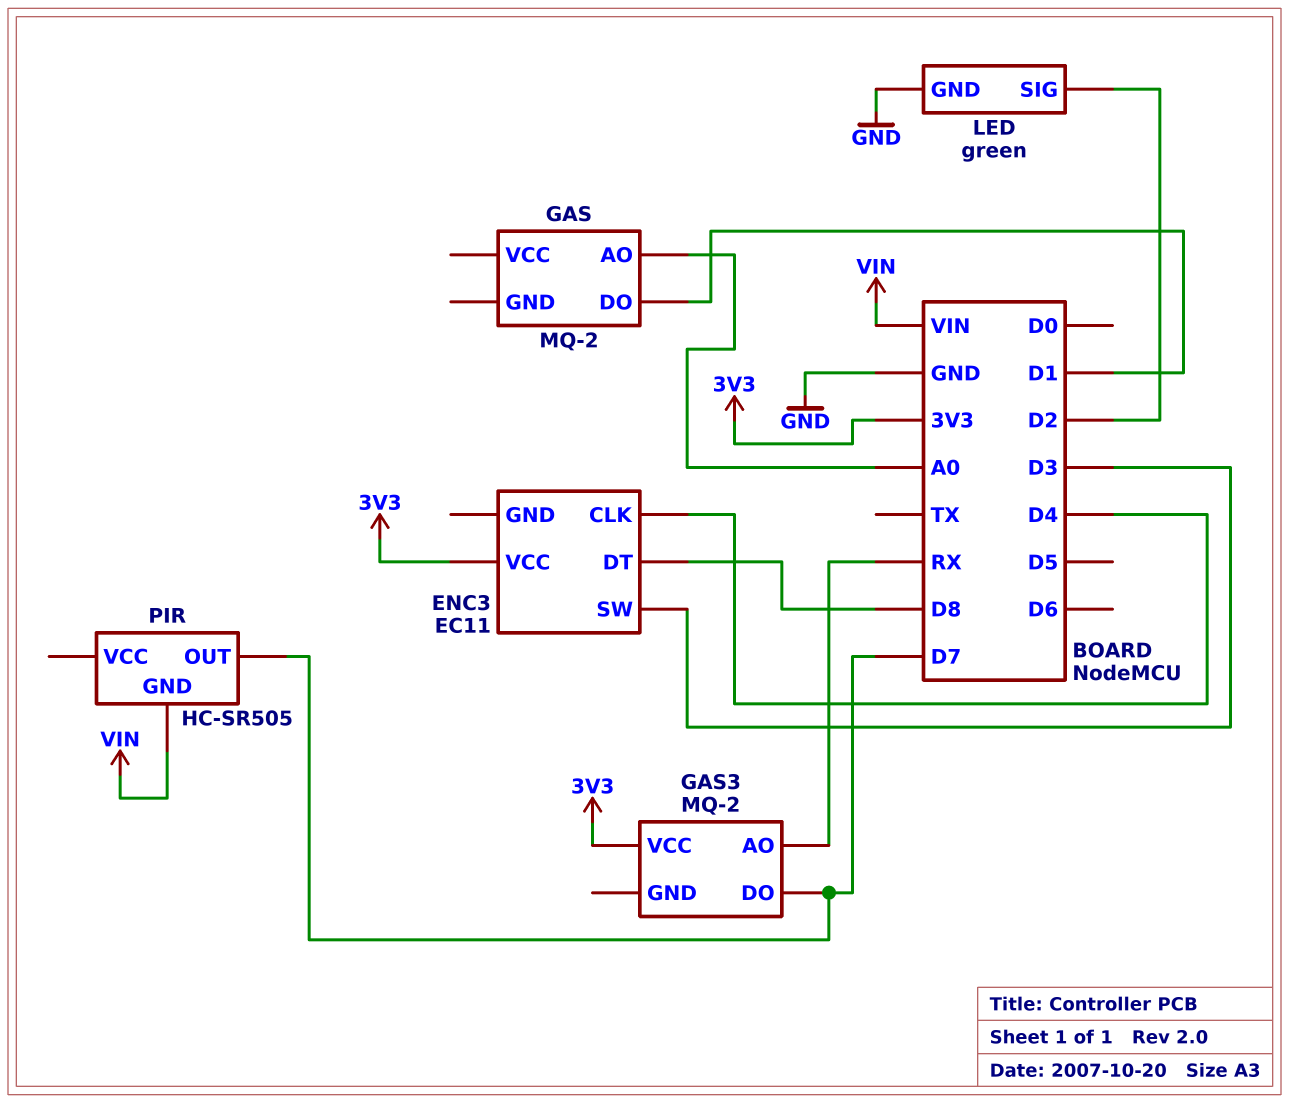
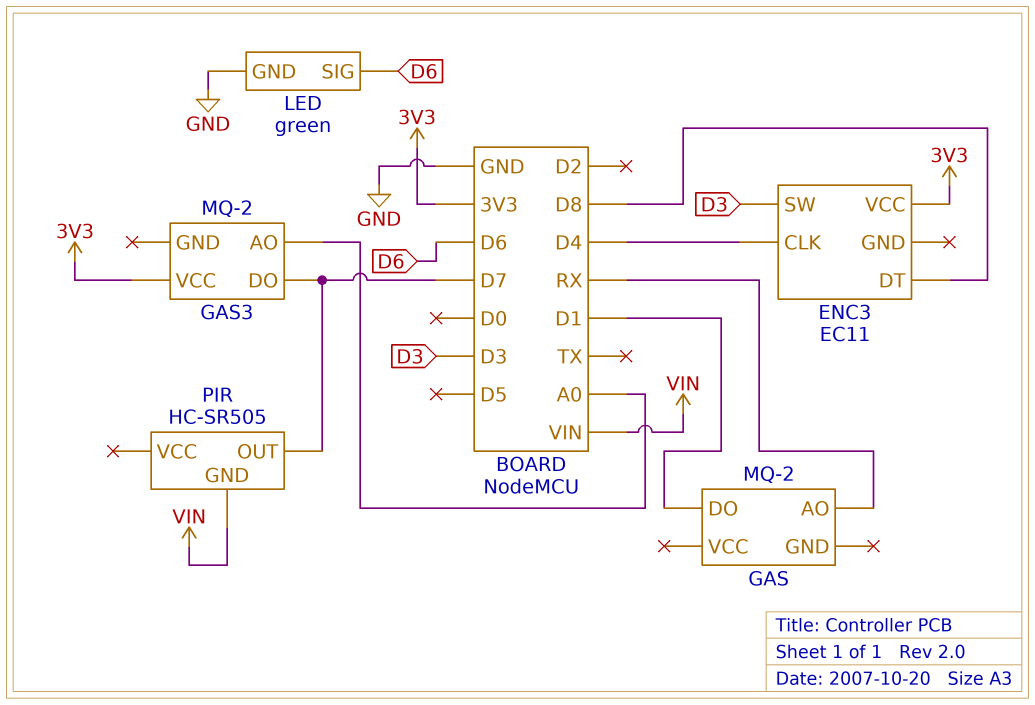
GAS pin AO: A0 -> RX
GAS3 pin AO: RX -> A0
LED pin SIG: D2 -> D6

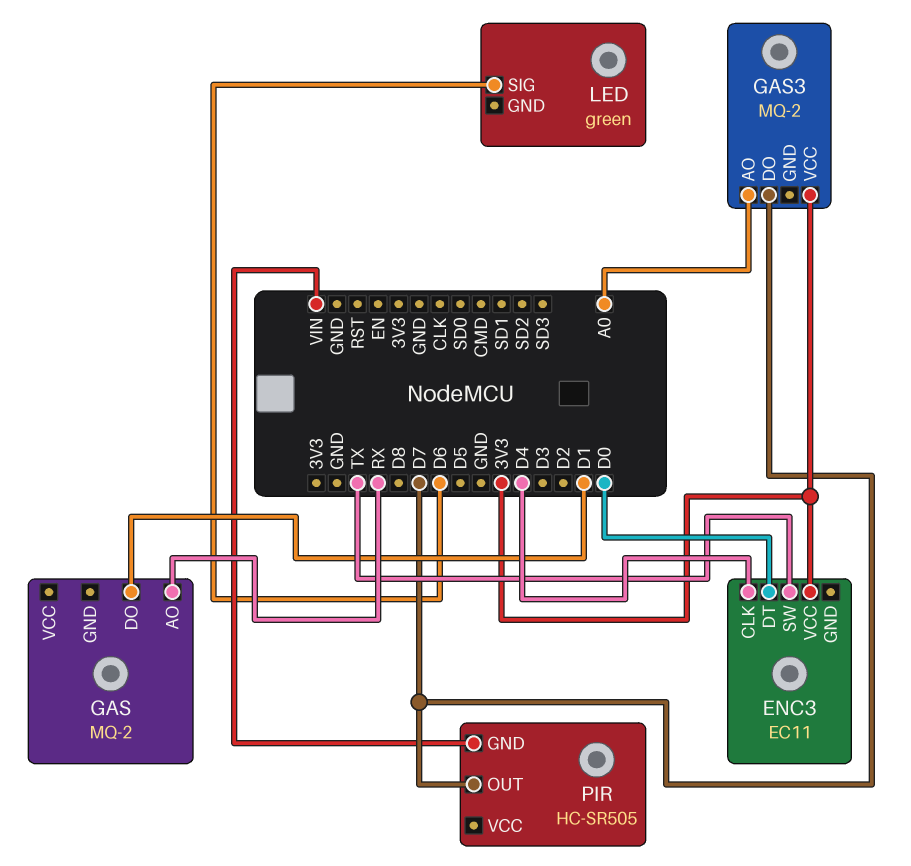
ENC3 pin DT: D8 -> D0
ENC3 pin SW: D3 -> TX
LED pin GND: GND -> none

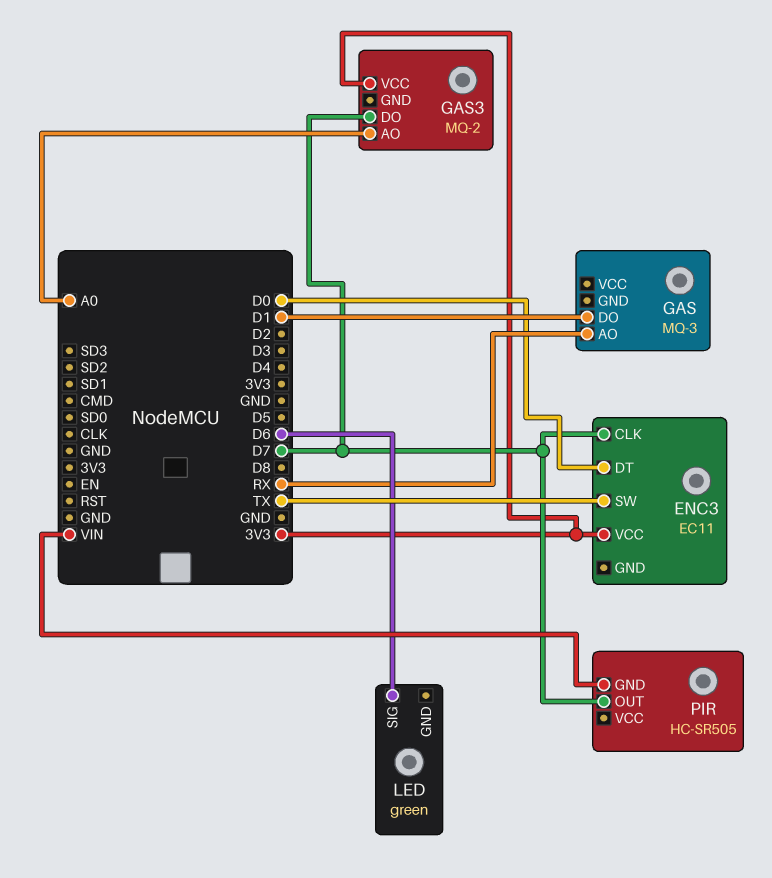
ENC3 pin CLK: D4 -> D7
GAS: MQ-2 -> MQ-3

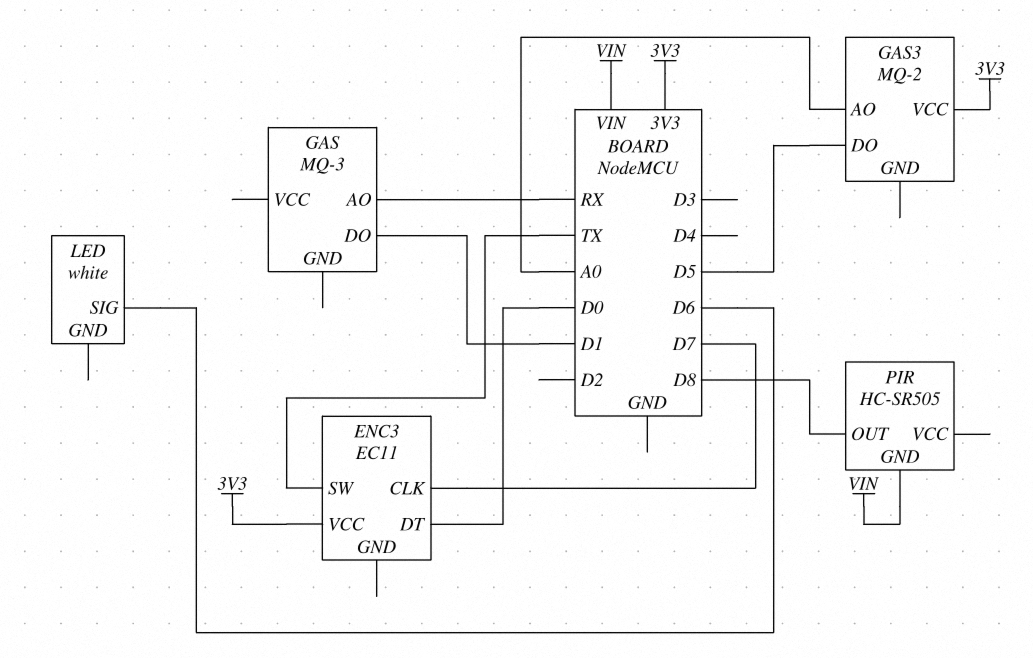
GAS3 pin DO: D7 -> D5
LED: green -> white
PIR pin OUT: D7 -> D8

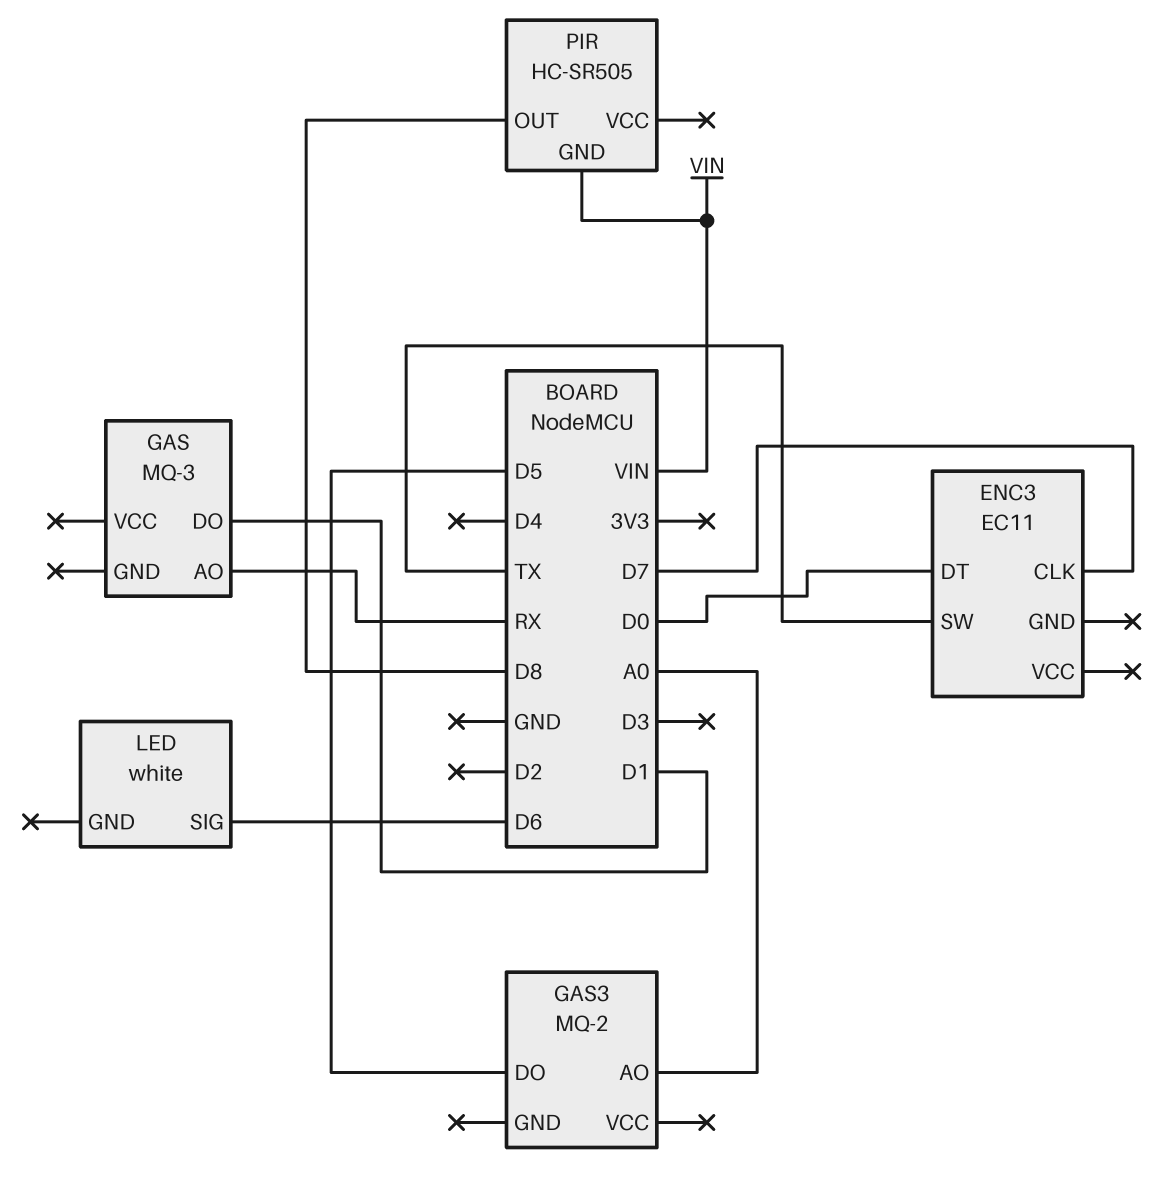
ENC3 pin VCC: 3V3 -> none
GAS3 pin VCC: 3V3 -> none

